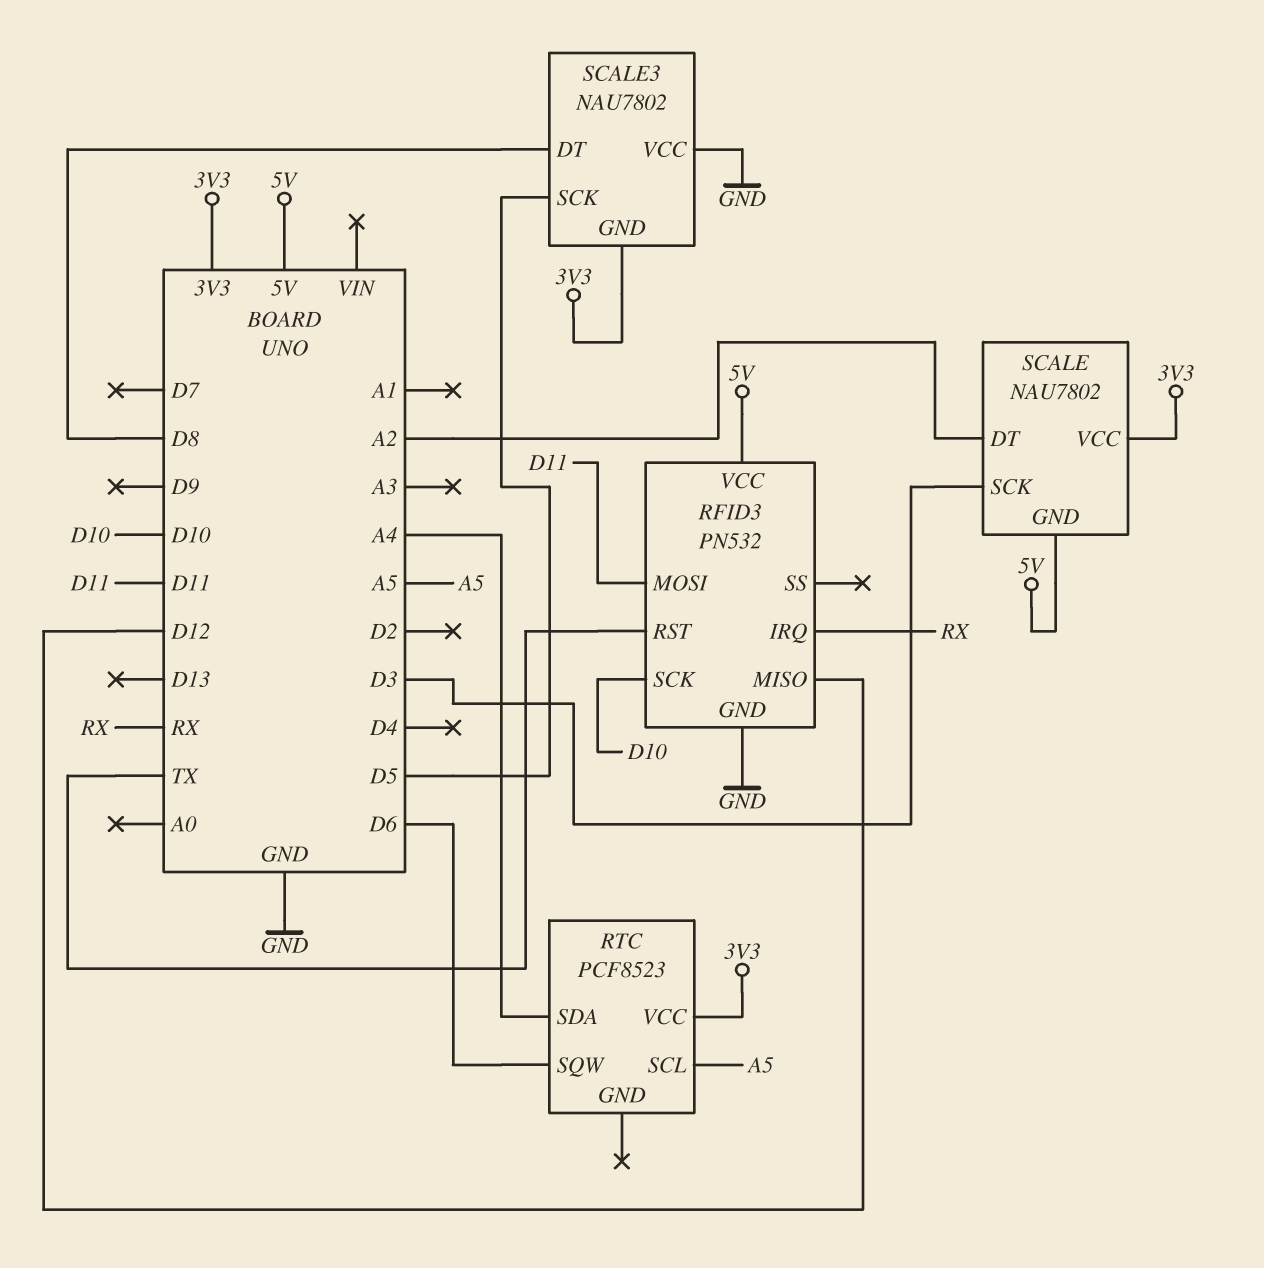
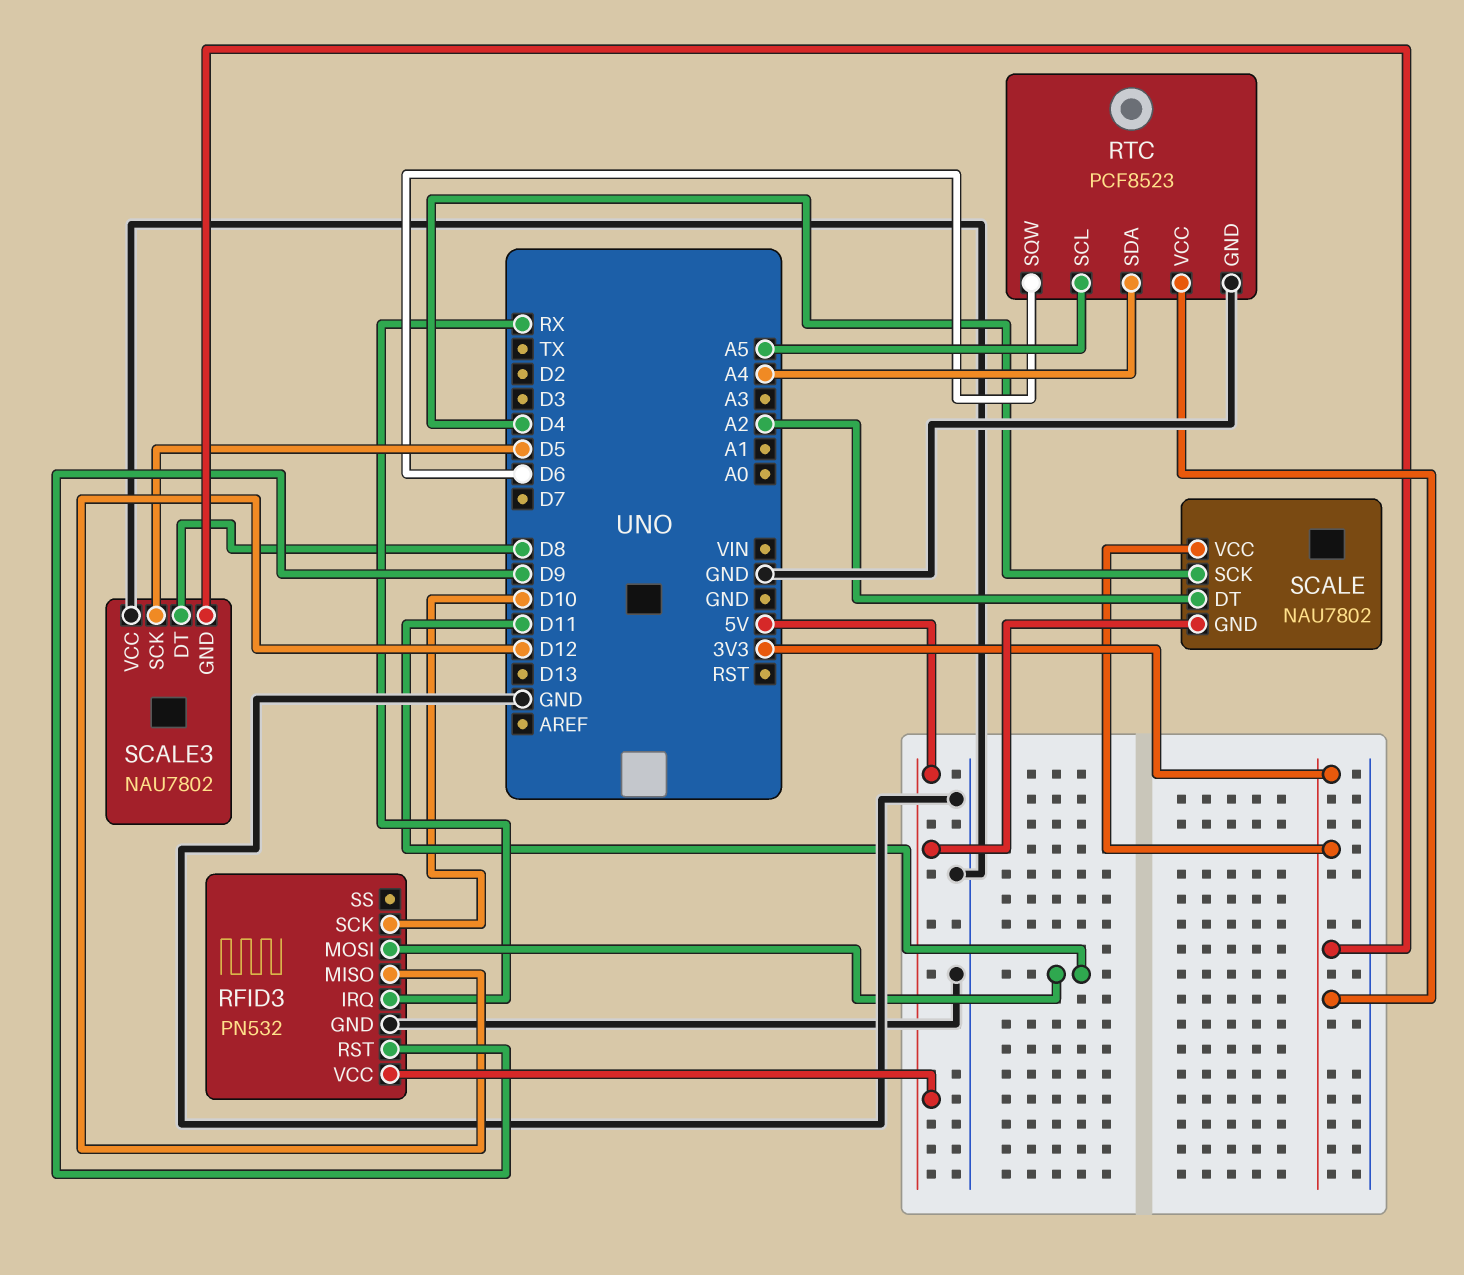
RFID3 pin RST: TX -> D9
RTC pin GND: none -> GND
SCALE pin SCK: D3 -> D4

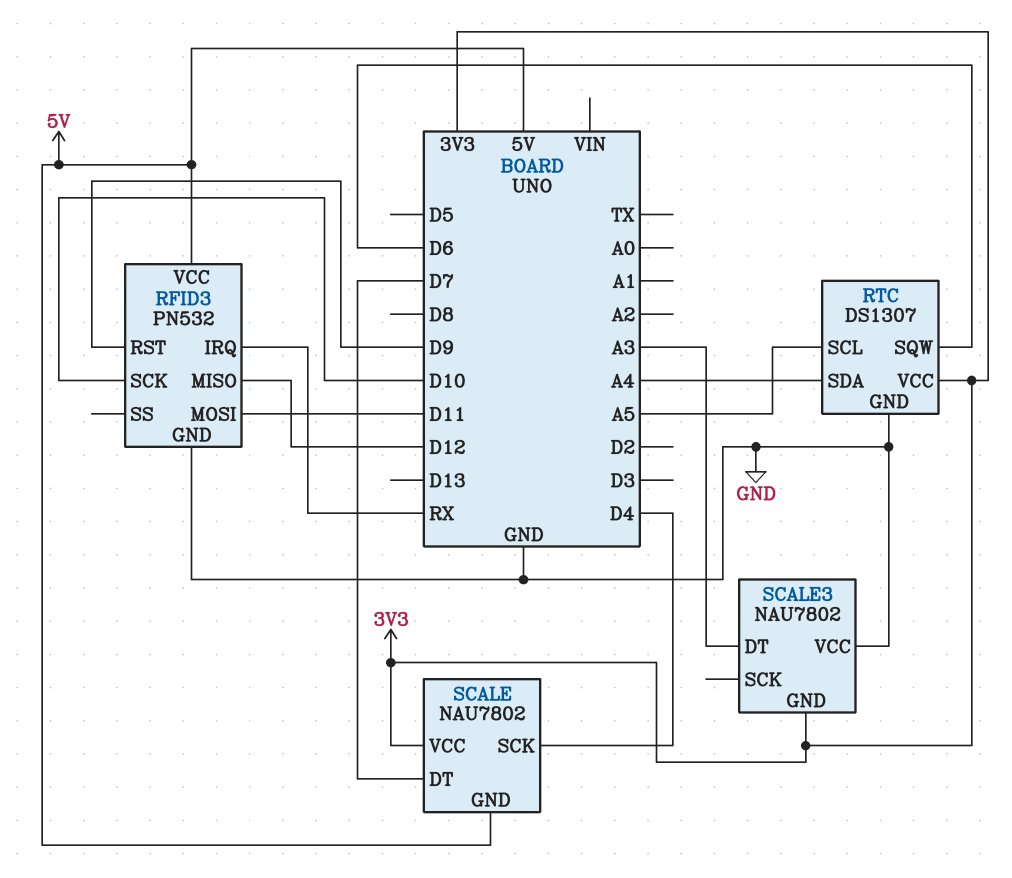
RTC: PCF8523 -> DS1307
SCALE pin DT: A2 -> D7
SCALE3 pin DT: D8 -> A3
SCALE3 pin SCK: D5 -> none

